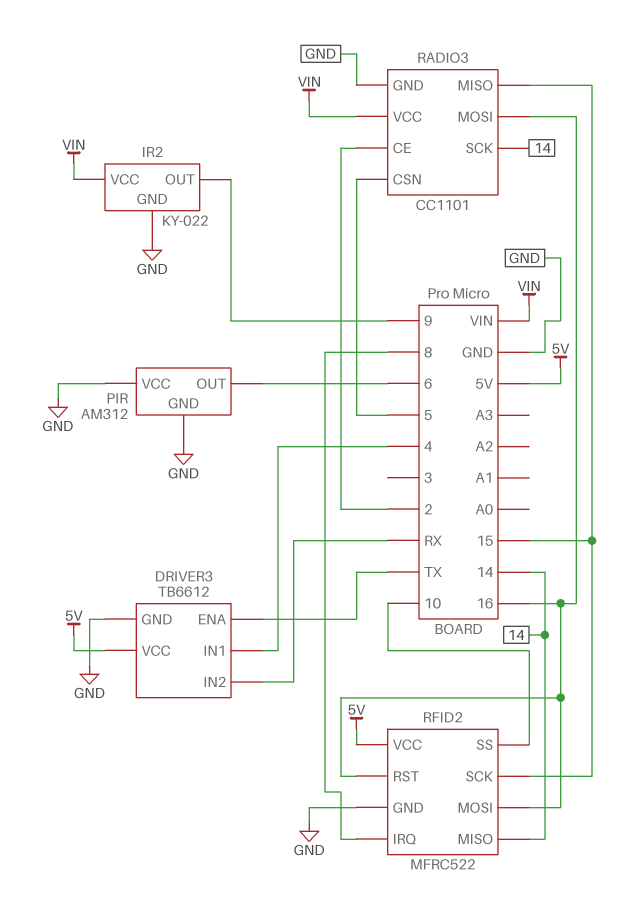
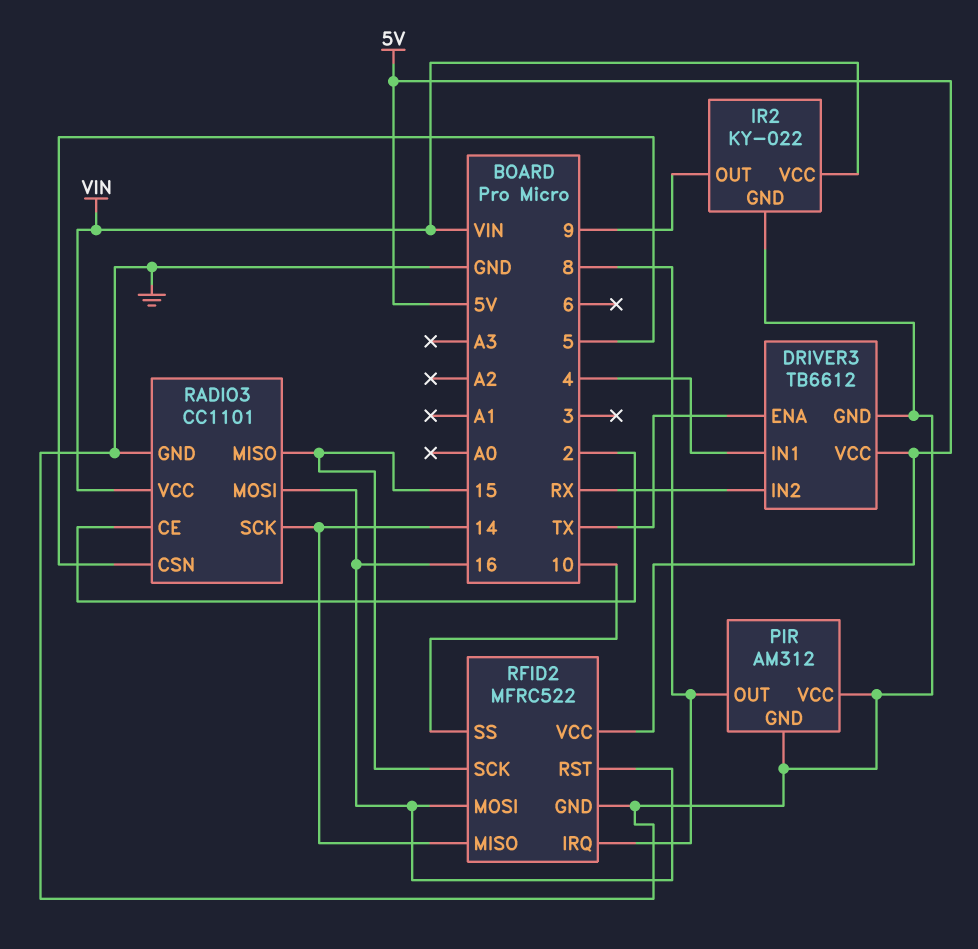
PIR pin OUT: 6 -> 8

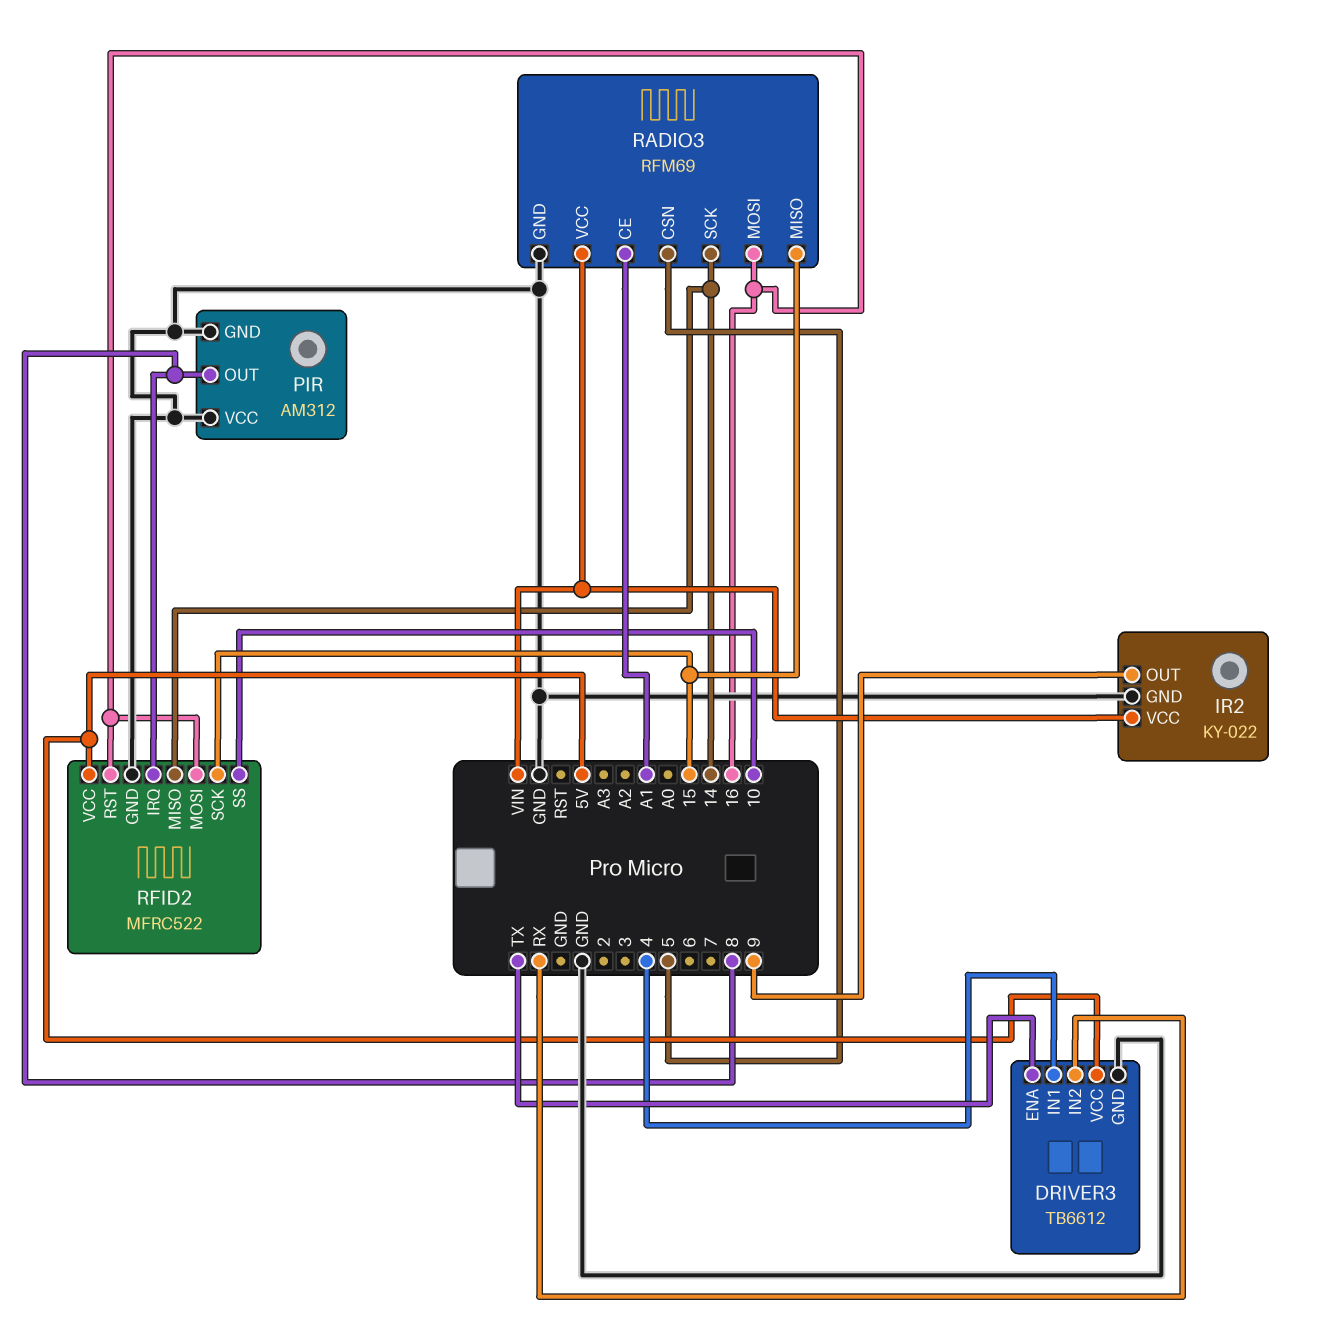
RADIO3: CC1101 -> RFM69
RADIO3 pin CE: 2 -> A1

